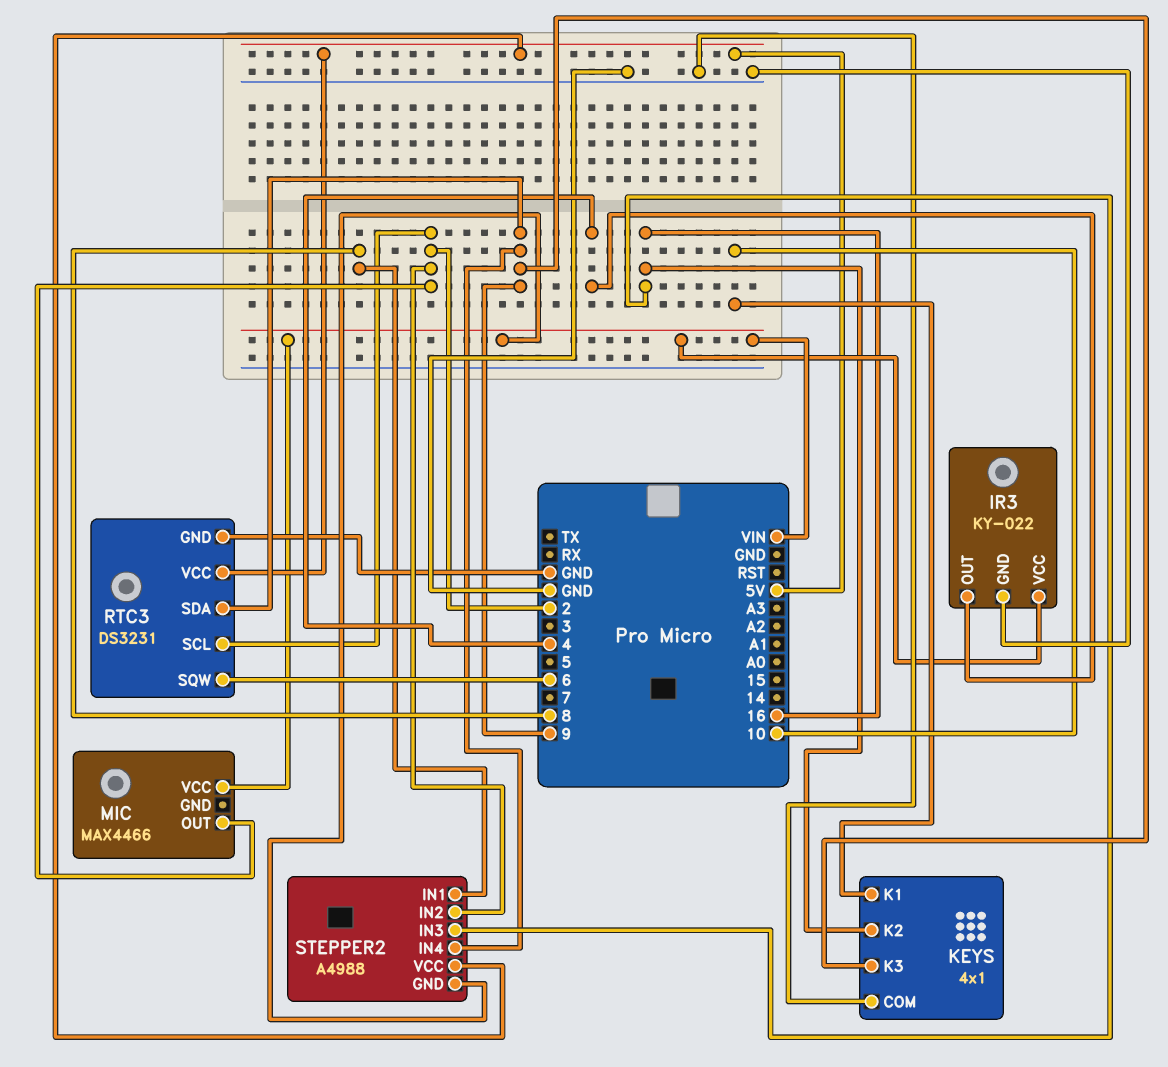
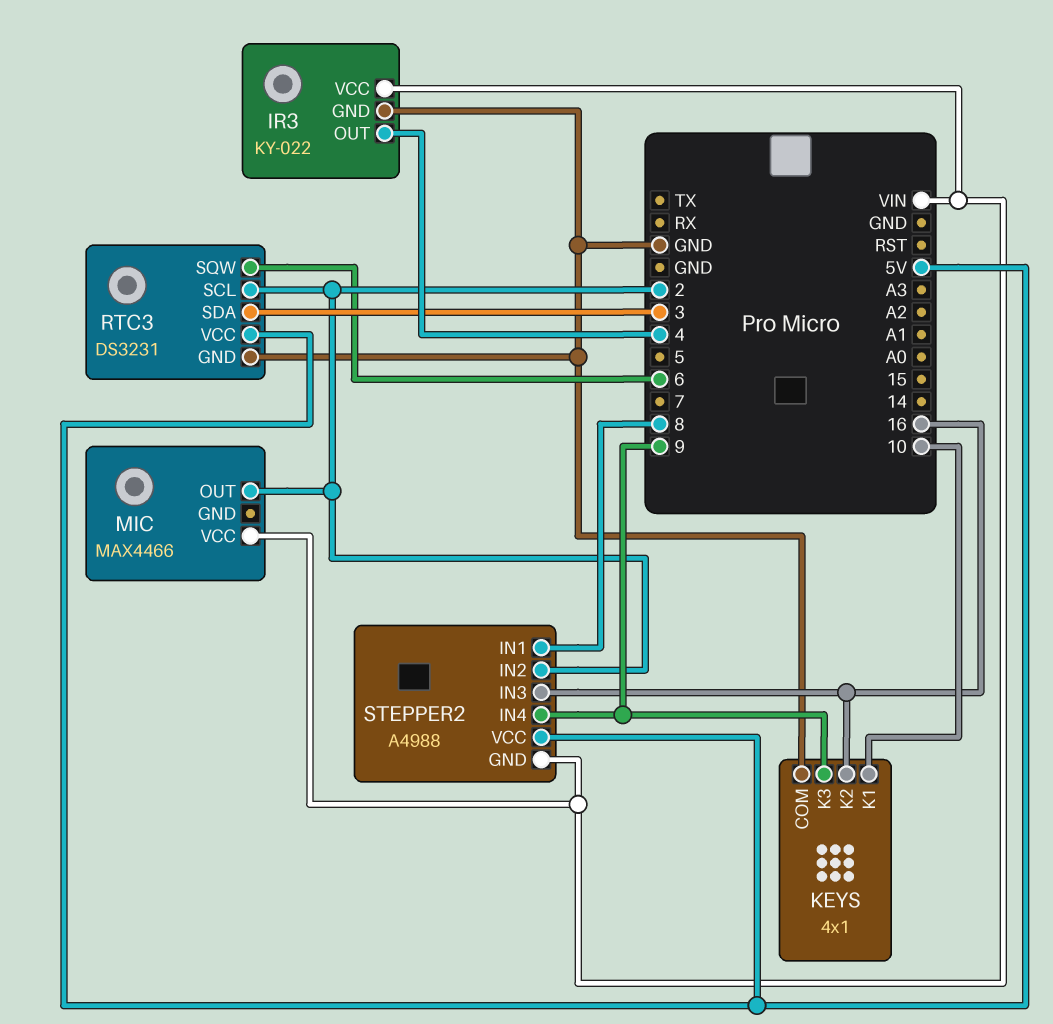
RTC3 pin SDA: 9 -> 3

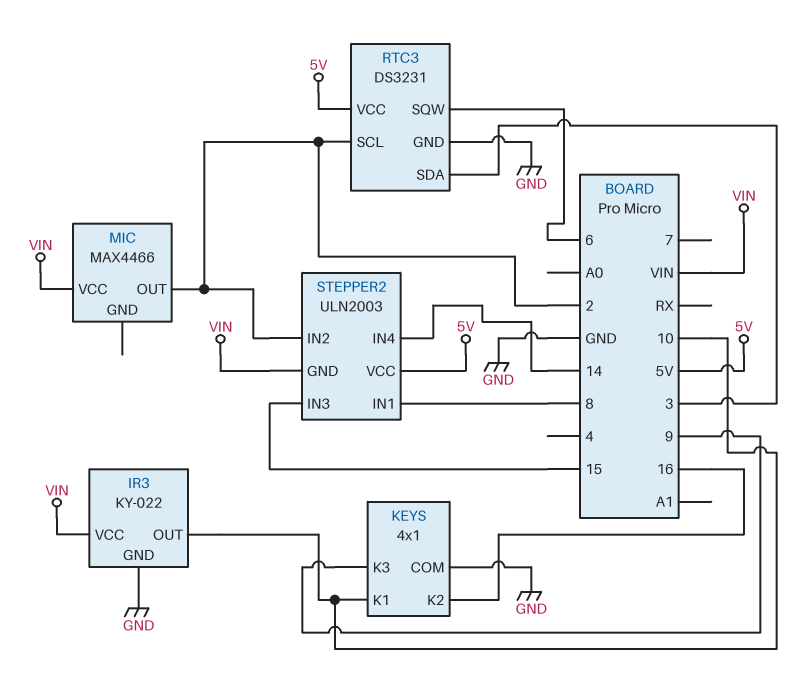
IR3 pin OUT: 4 -> 10
STEPPER2: A4988 -> ULN2003
STEPPER2 pin IN3: 16 -> 15
STEPPER2 pin IN4: 9 -> 14

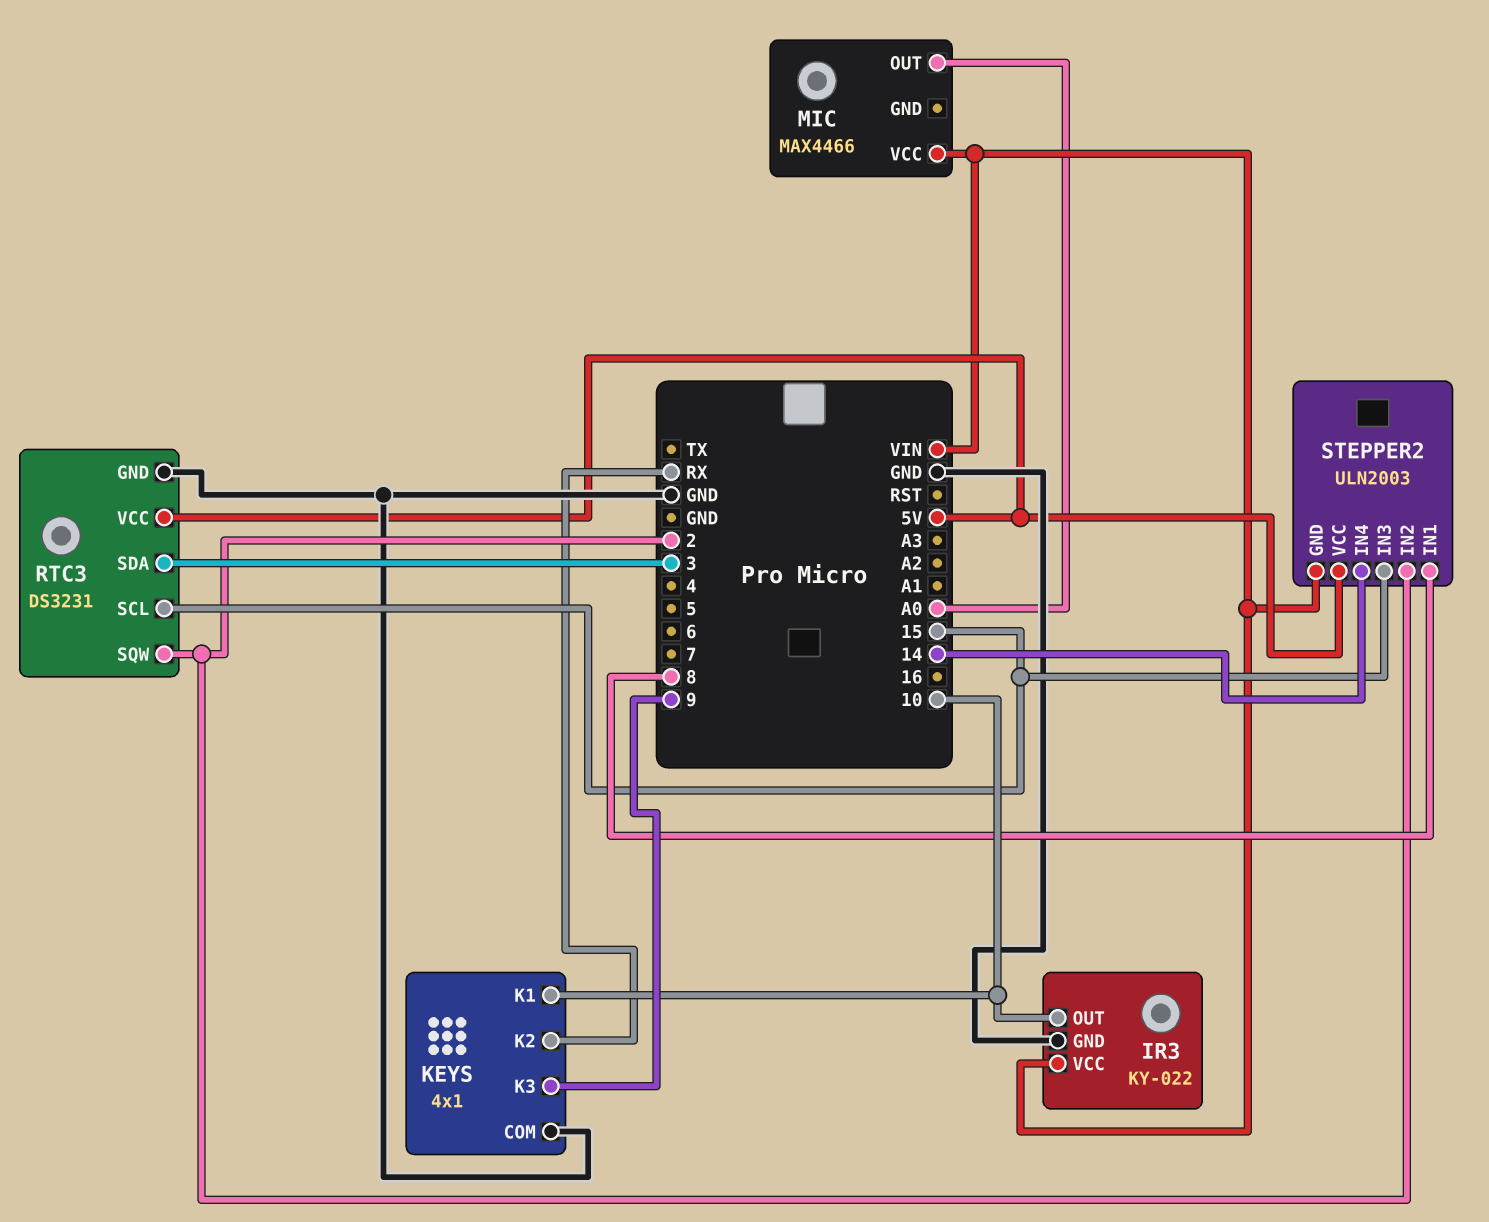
KEYS pin K2: 16 -> RX
MIC pin OUT: 2 -> A0
RTC3 pin SCL: 2 -> 15
RTC3 pin SQW: 6 -> 2

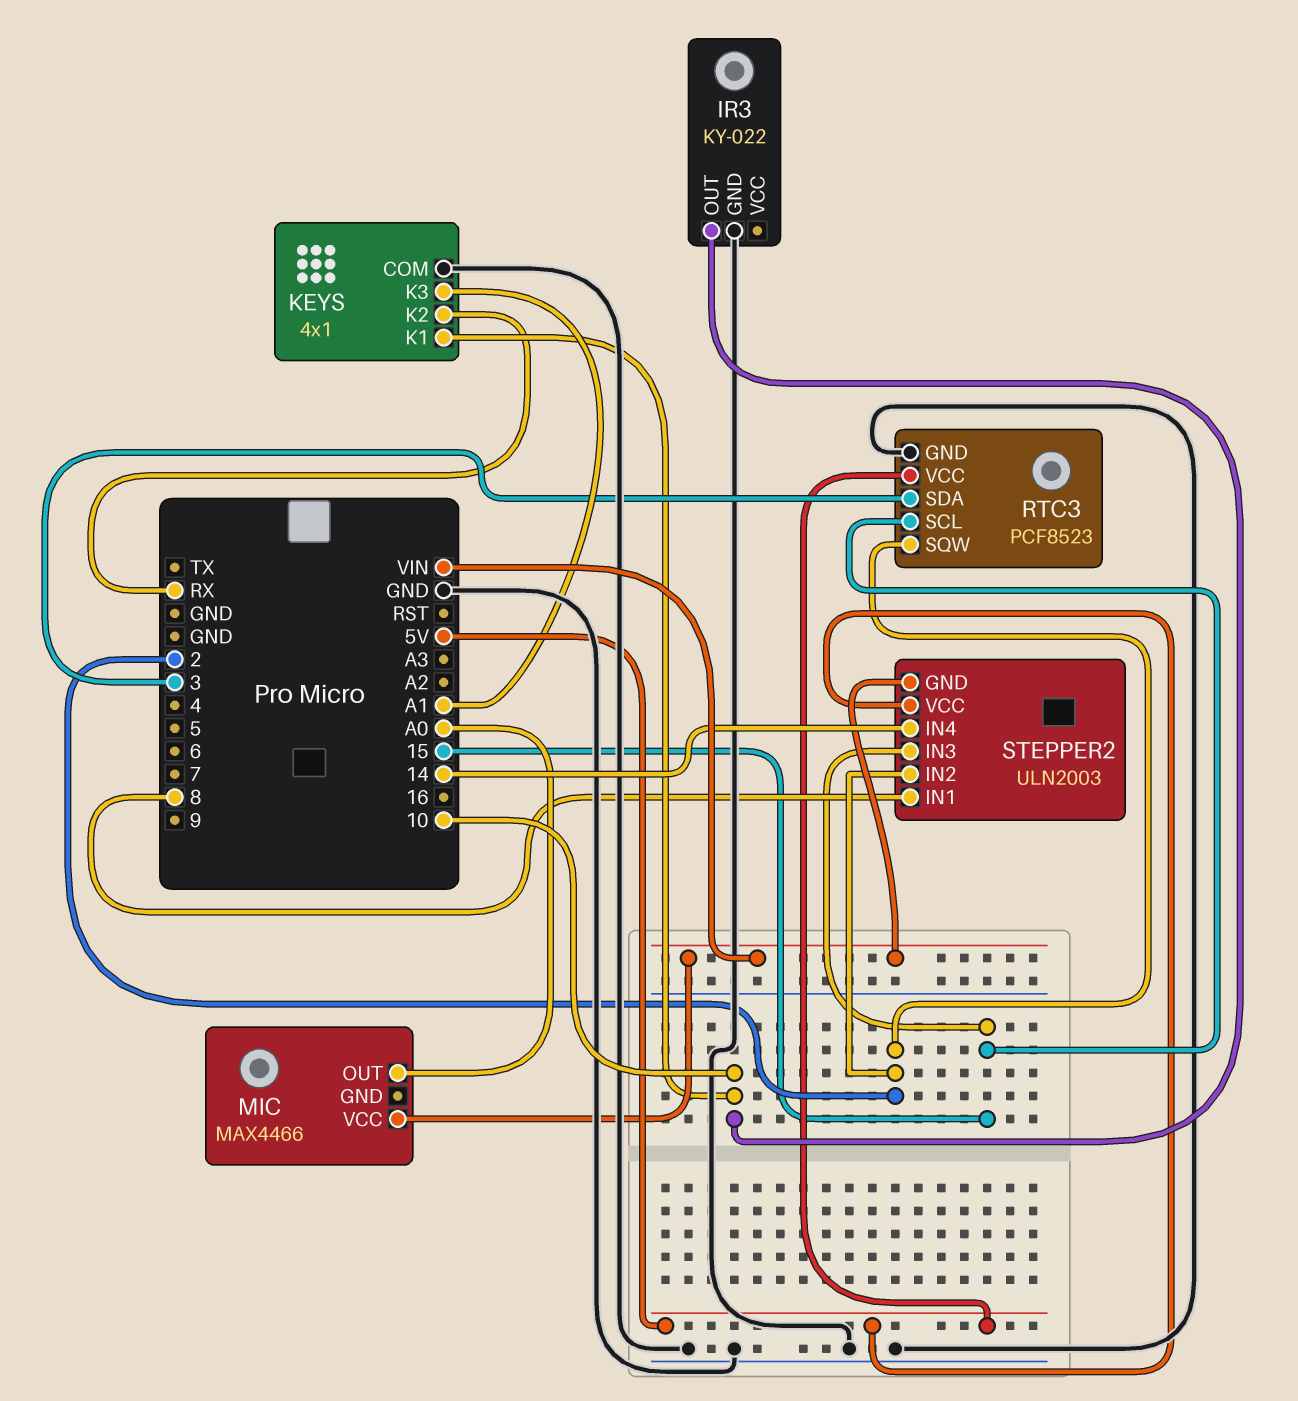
IR3 pin VCC: VIN -> none
KEYS pin K3: 9 -> A1
RTC3: DS3231 -> PCF8523

